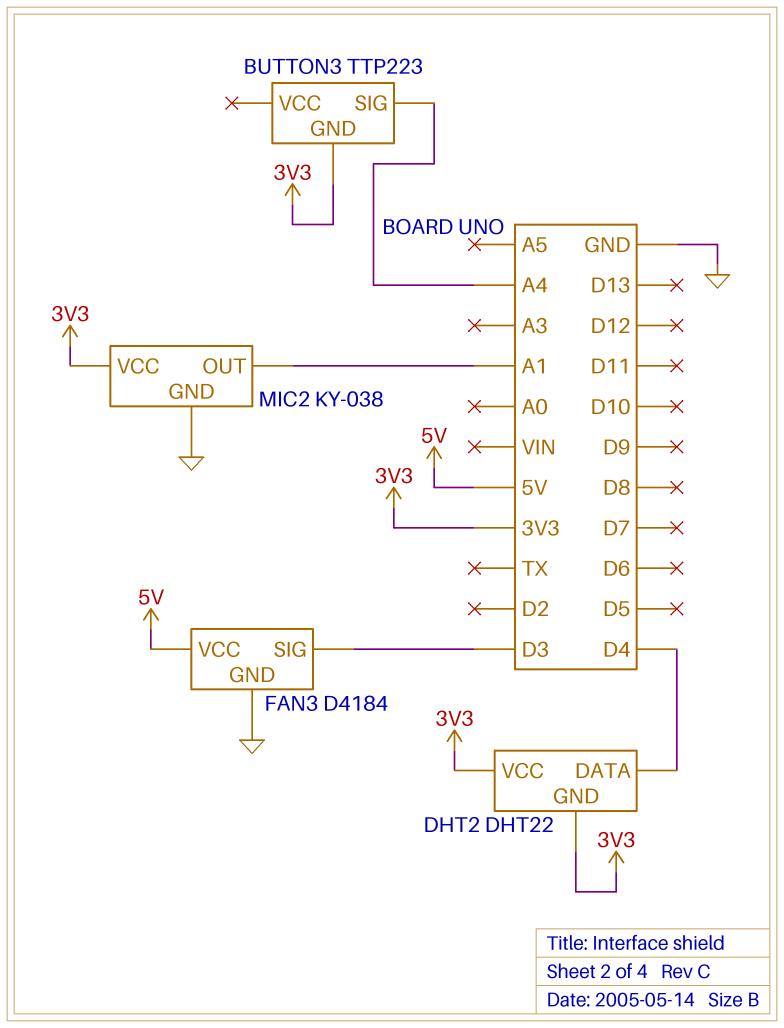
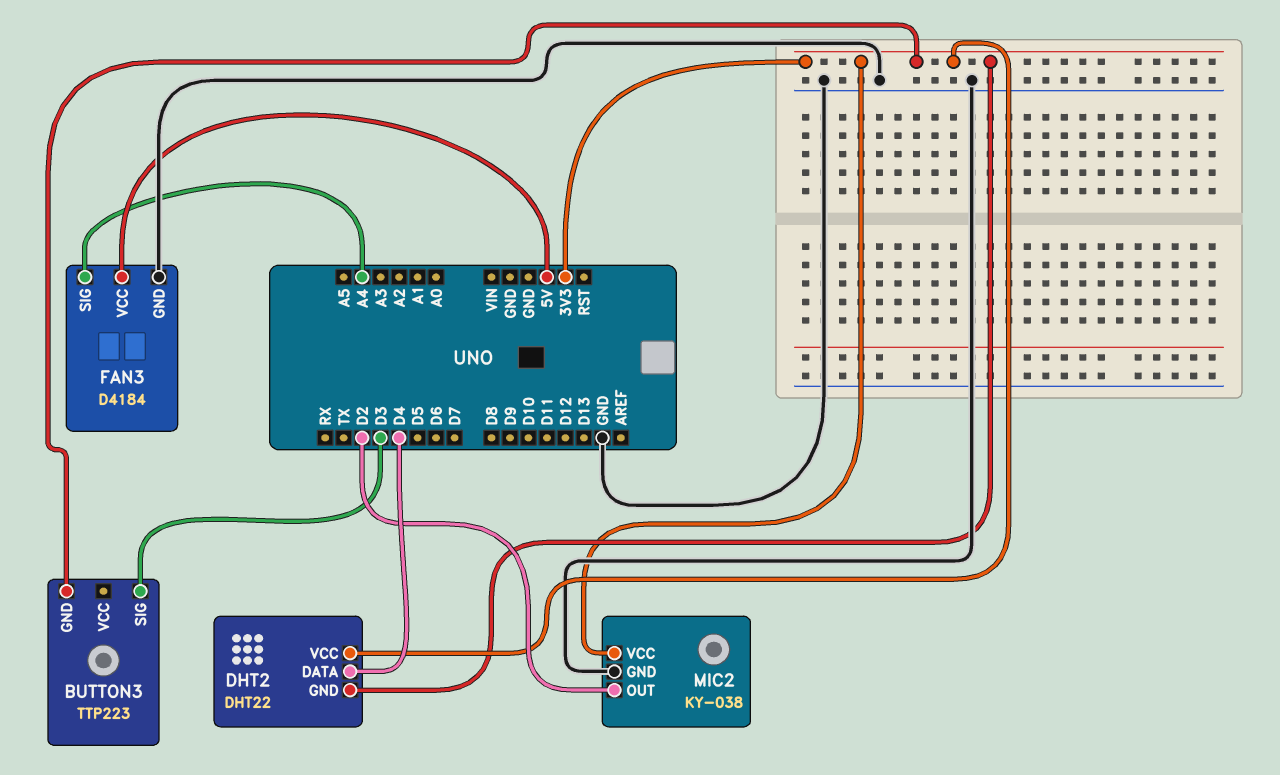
BUTTON3 pin SIG: A4 -> D3
FAN3 pin SIG: D3 -> A4
MIC2 pin OUT: A1 -> D2

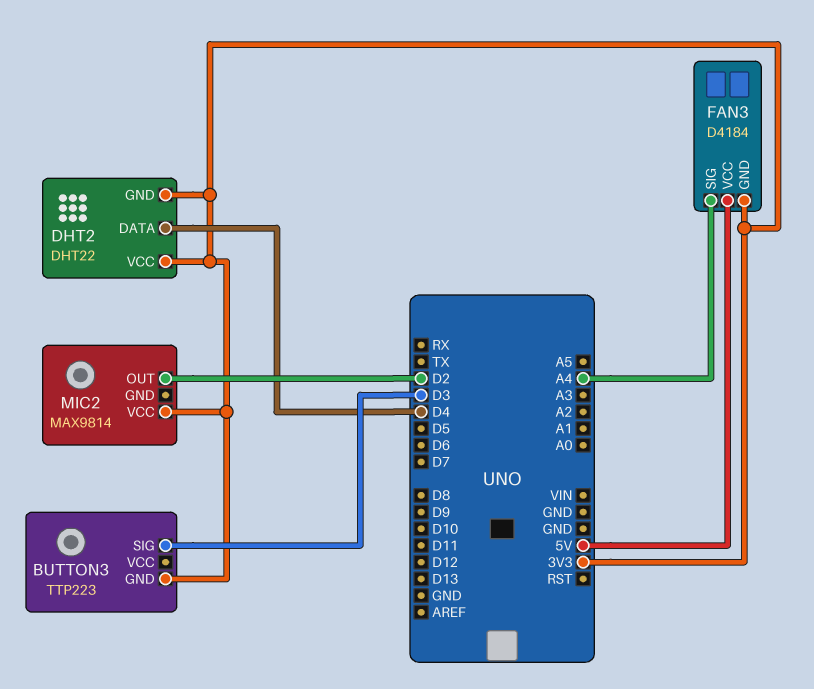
FAN3 pin GND: GND -> 3V3
MIC2: KY-038 -> MAX9814
MIC2 pin GND: GND -> none

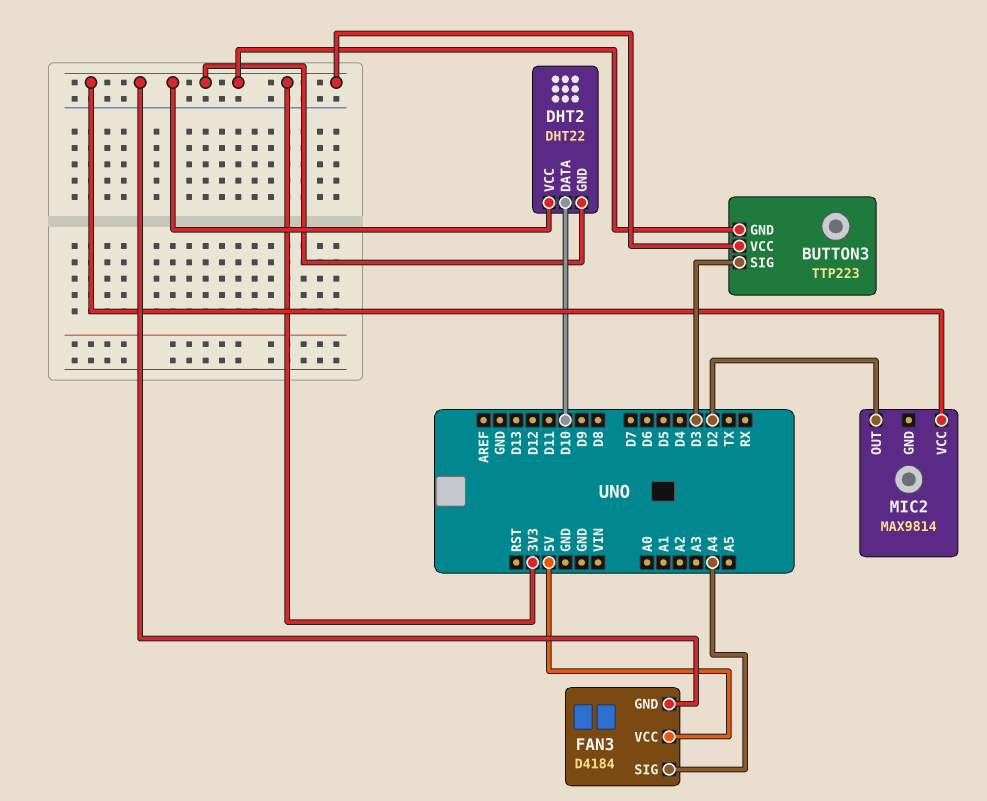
BUTTON3 pin VCC: none -> 3V3
DHT2 pin DATA: D4 -> D10

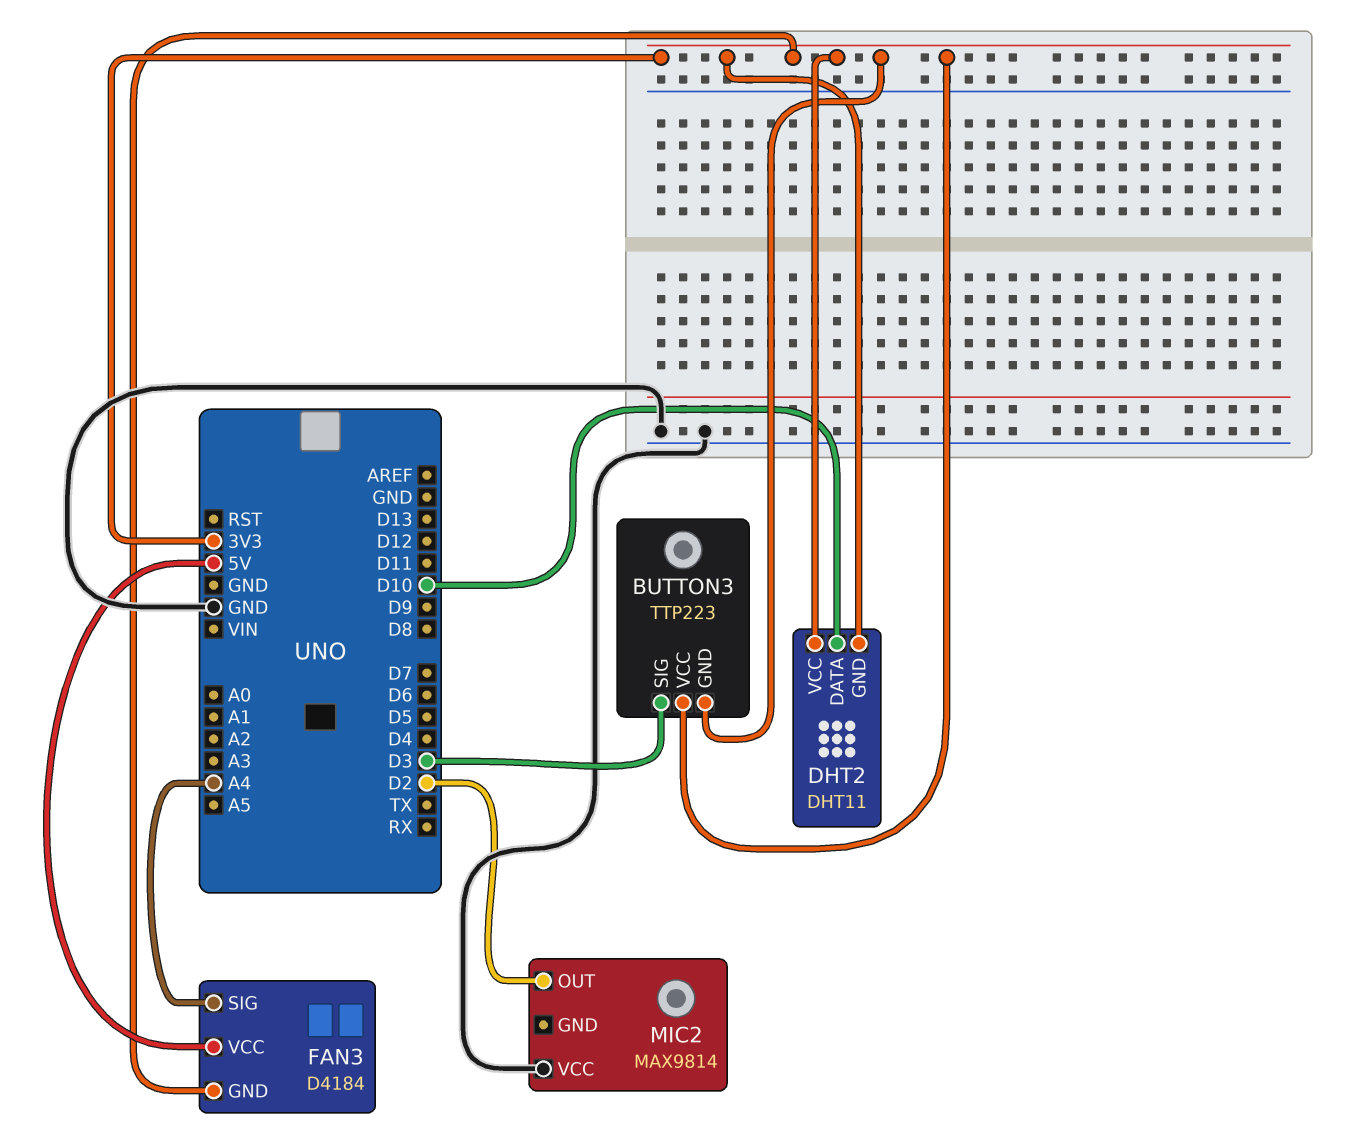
DHT2: DHT22 -> DHT11
MIC2 pin VCC: 3V3 -> GND

